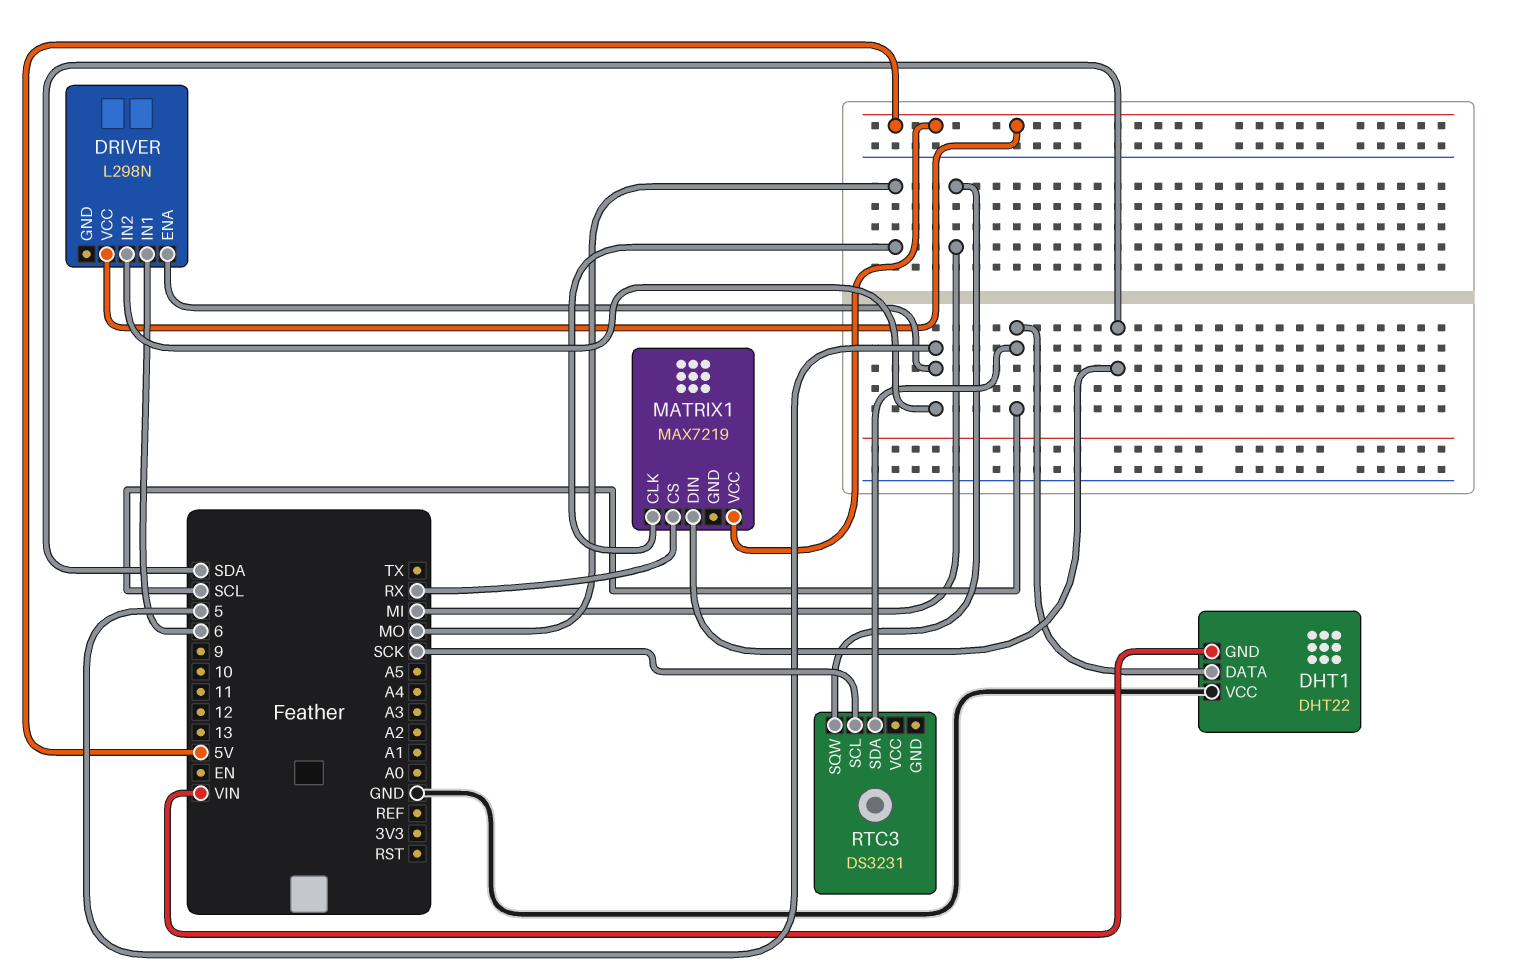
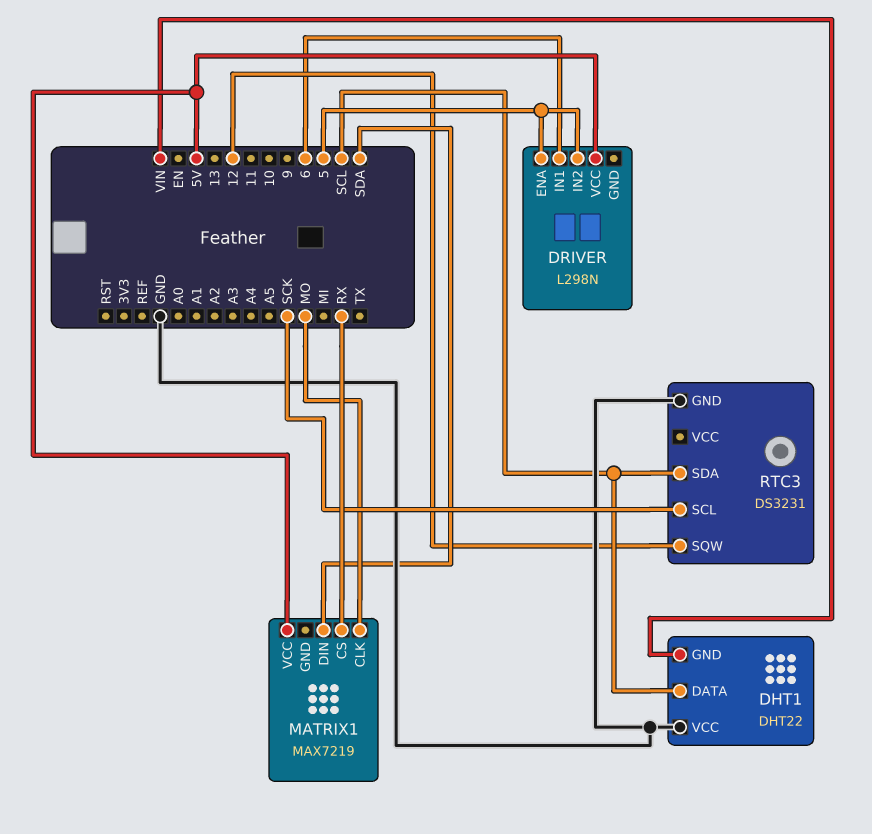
RTC3 pin GND: none -> GND
RTC3 pin SQW: MI -> 12

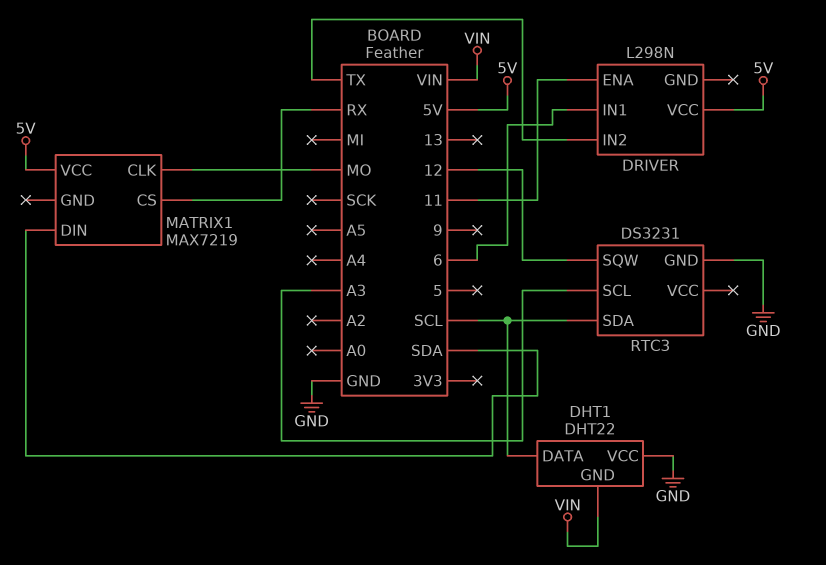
DRIVER pin ENA: 5 -> 11
DRIVER pin IN2: 5 -> TX
RTC3 pin SCL: SCK -> A3

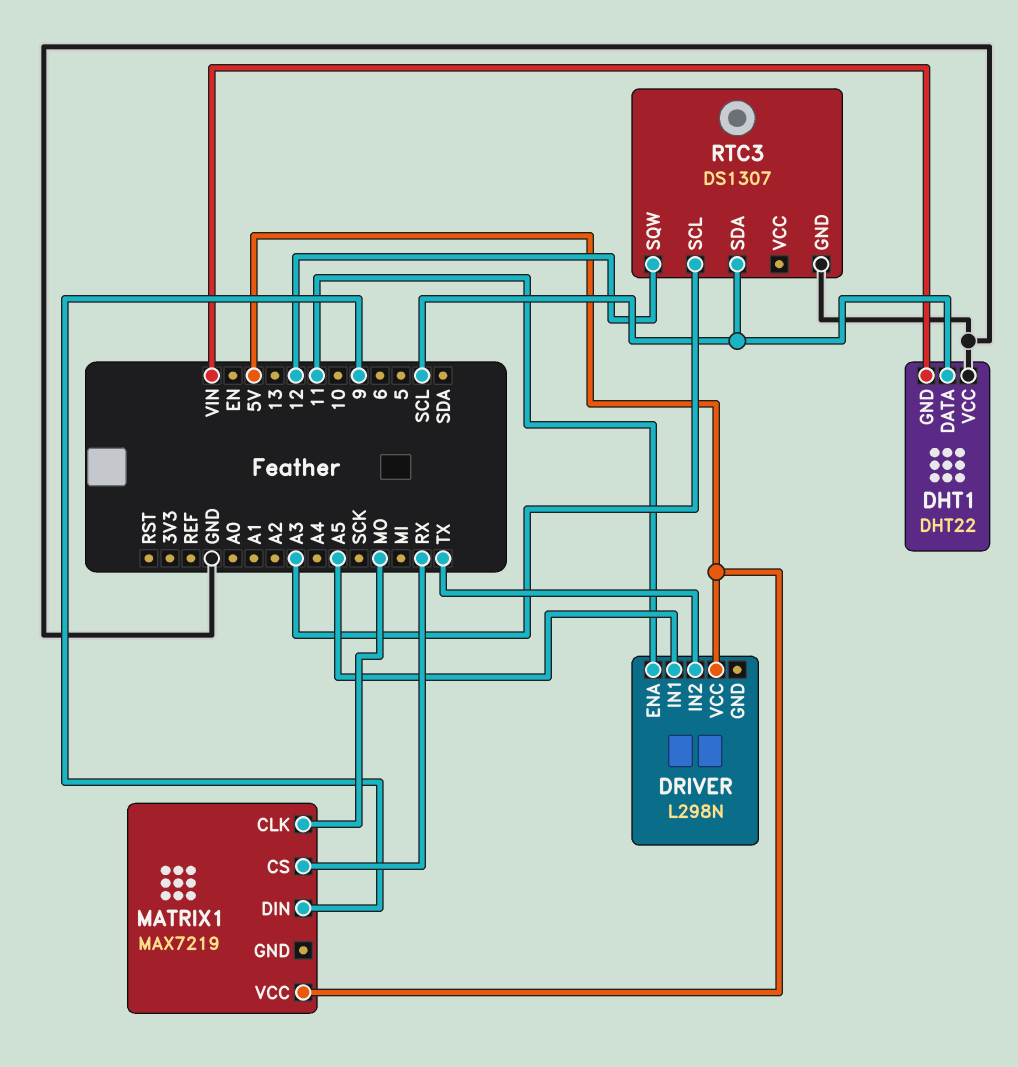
DRIVER pin IN1: 6 -> A5
MATRIX1 pin DIN: SDA -> 9
RTC3: DS3231 -> DS1307

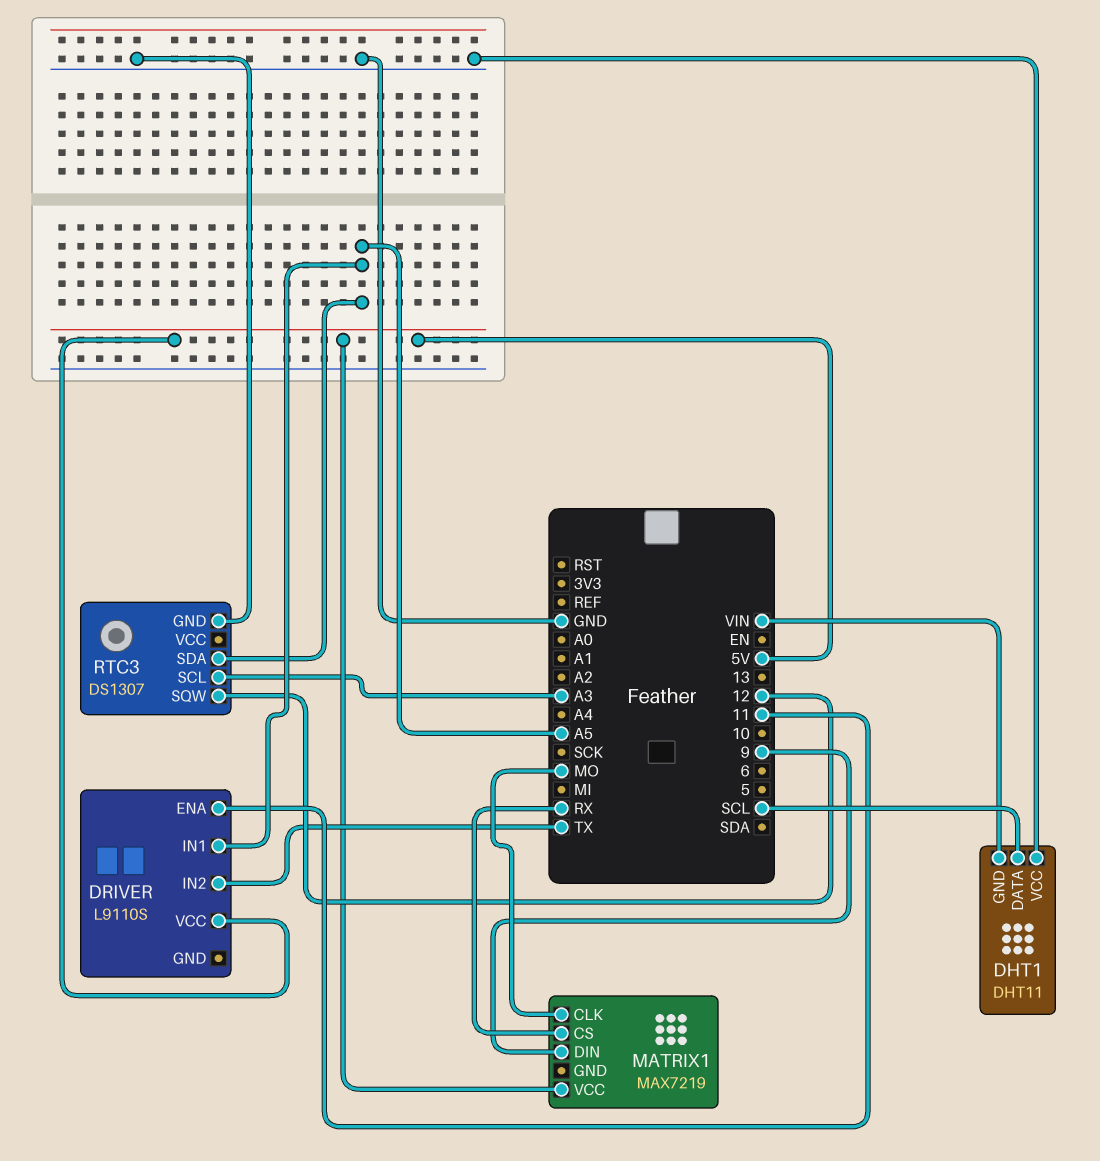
DHT1: DHT22 -> DHT11
DRIVER: L298N -> L9110S
RTC3 pin SDA: SCL -> A5

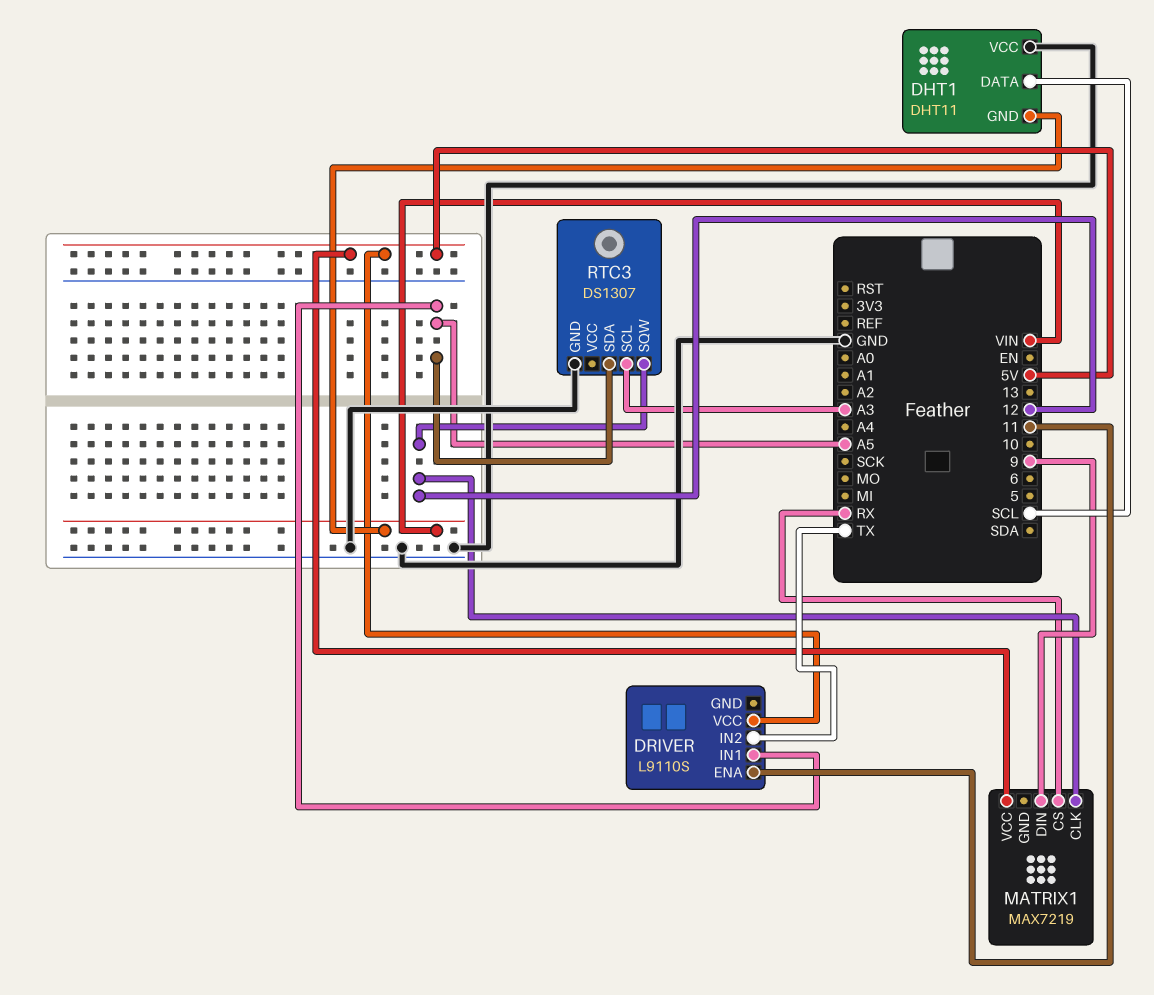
MATRIX1 pin CLK: MO -> 12

